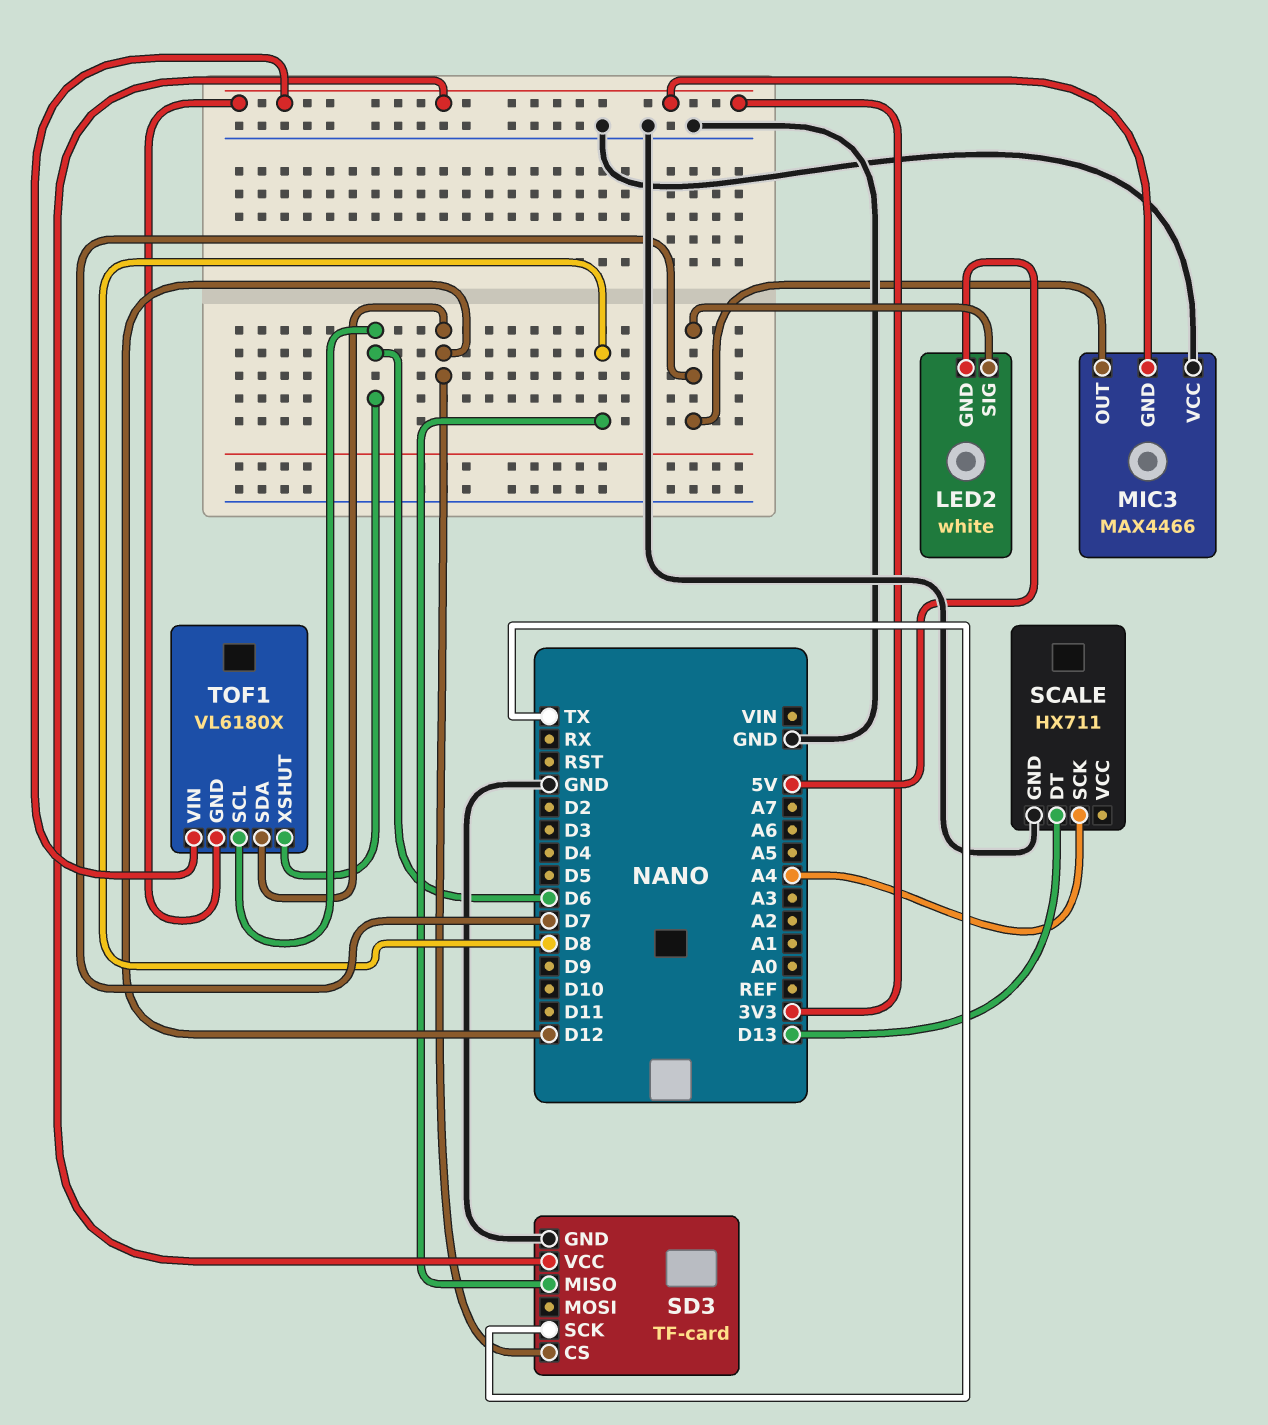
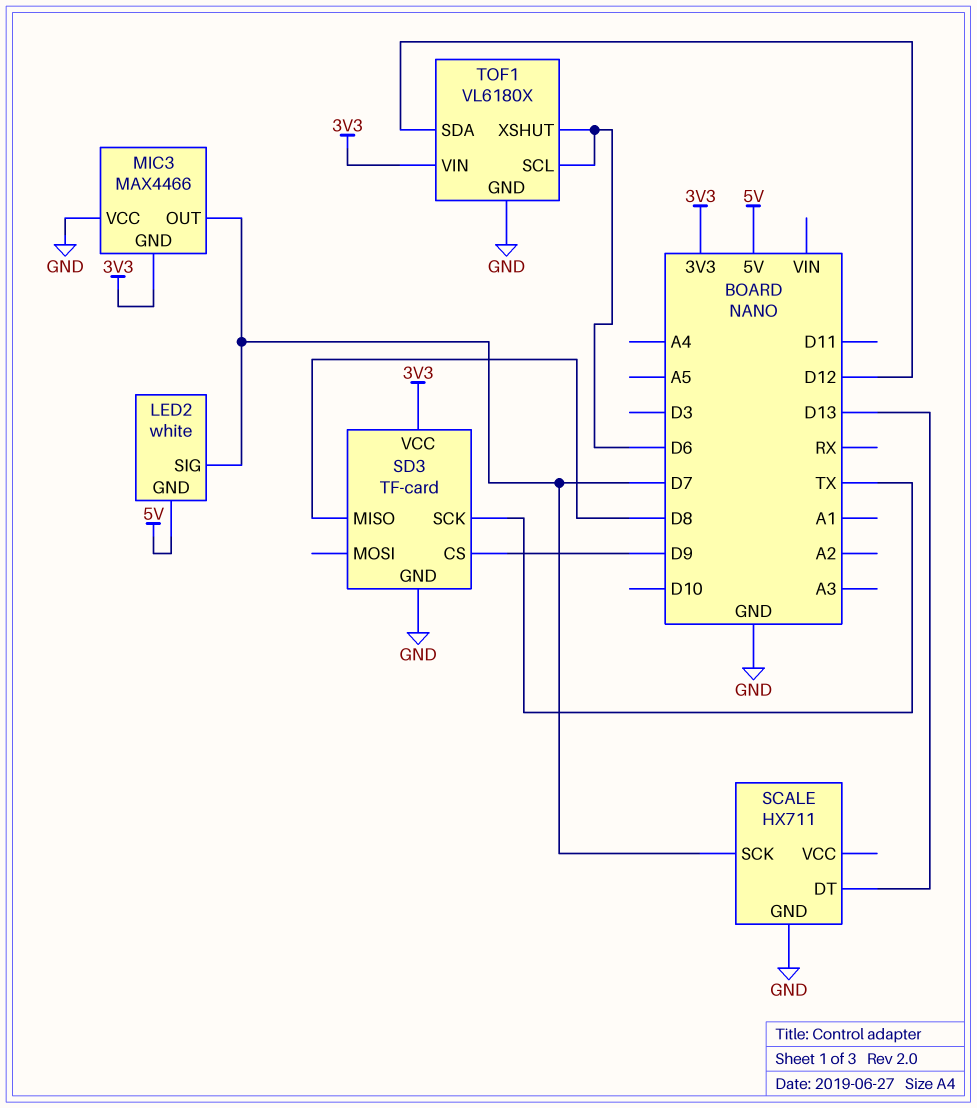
SCALE pin SCK: A4 -> D7
SD3 pin CS: D12 -> D9
TOF1 pin GND: 3V3 -> GND

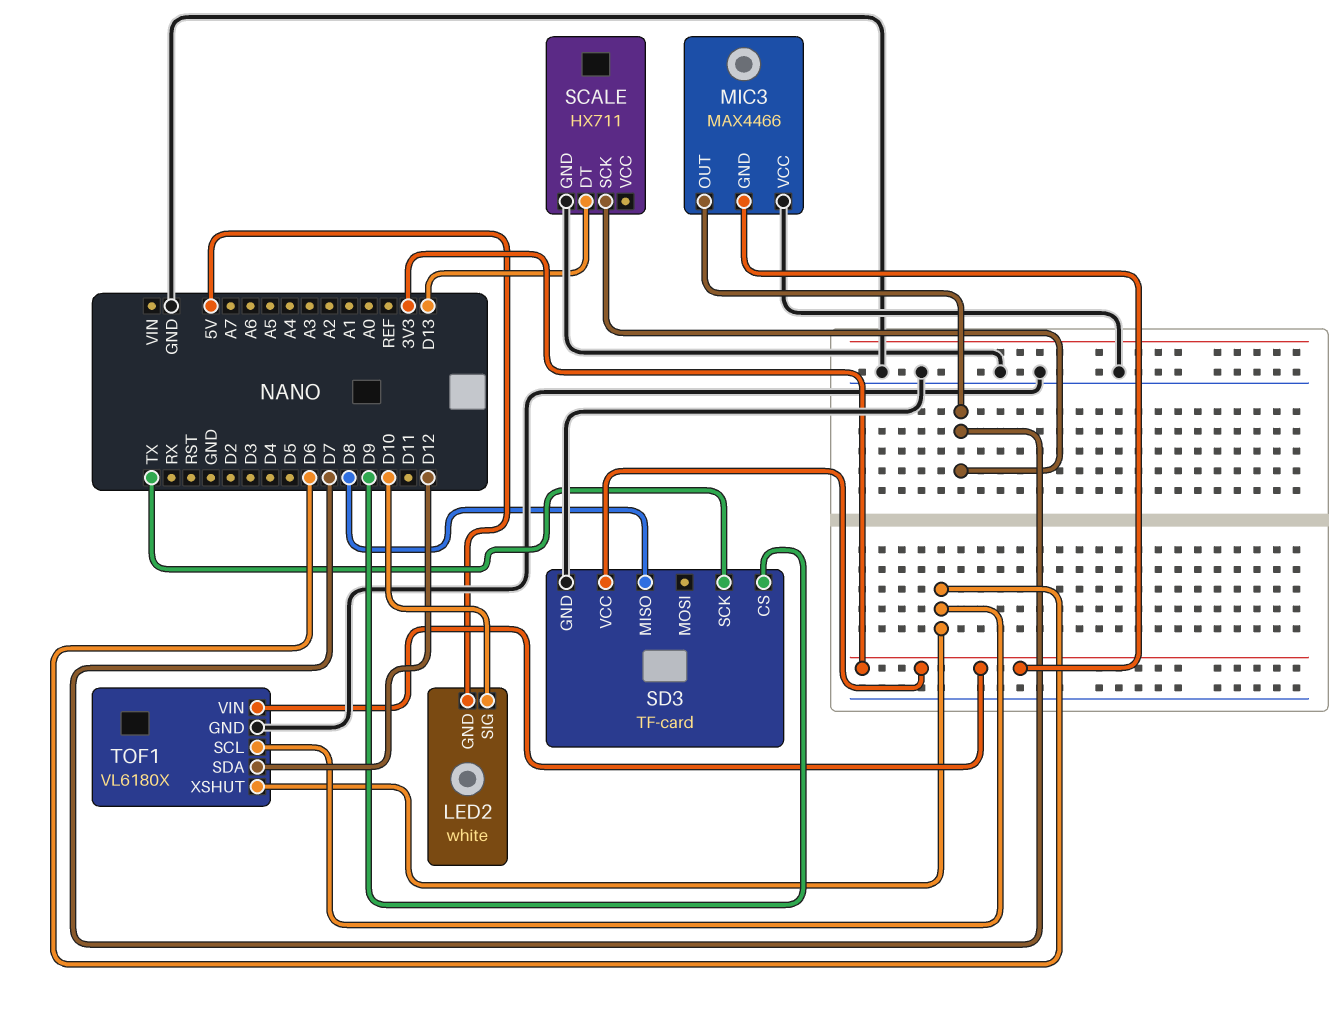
LED2 pin SIG: D7 -> D10

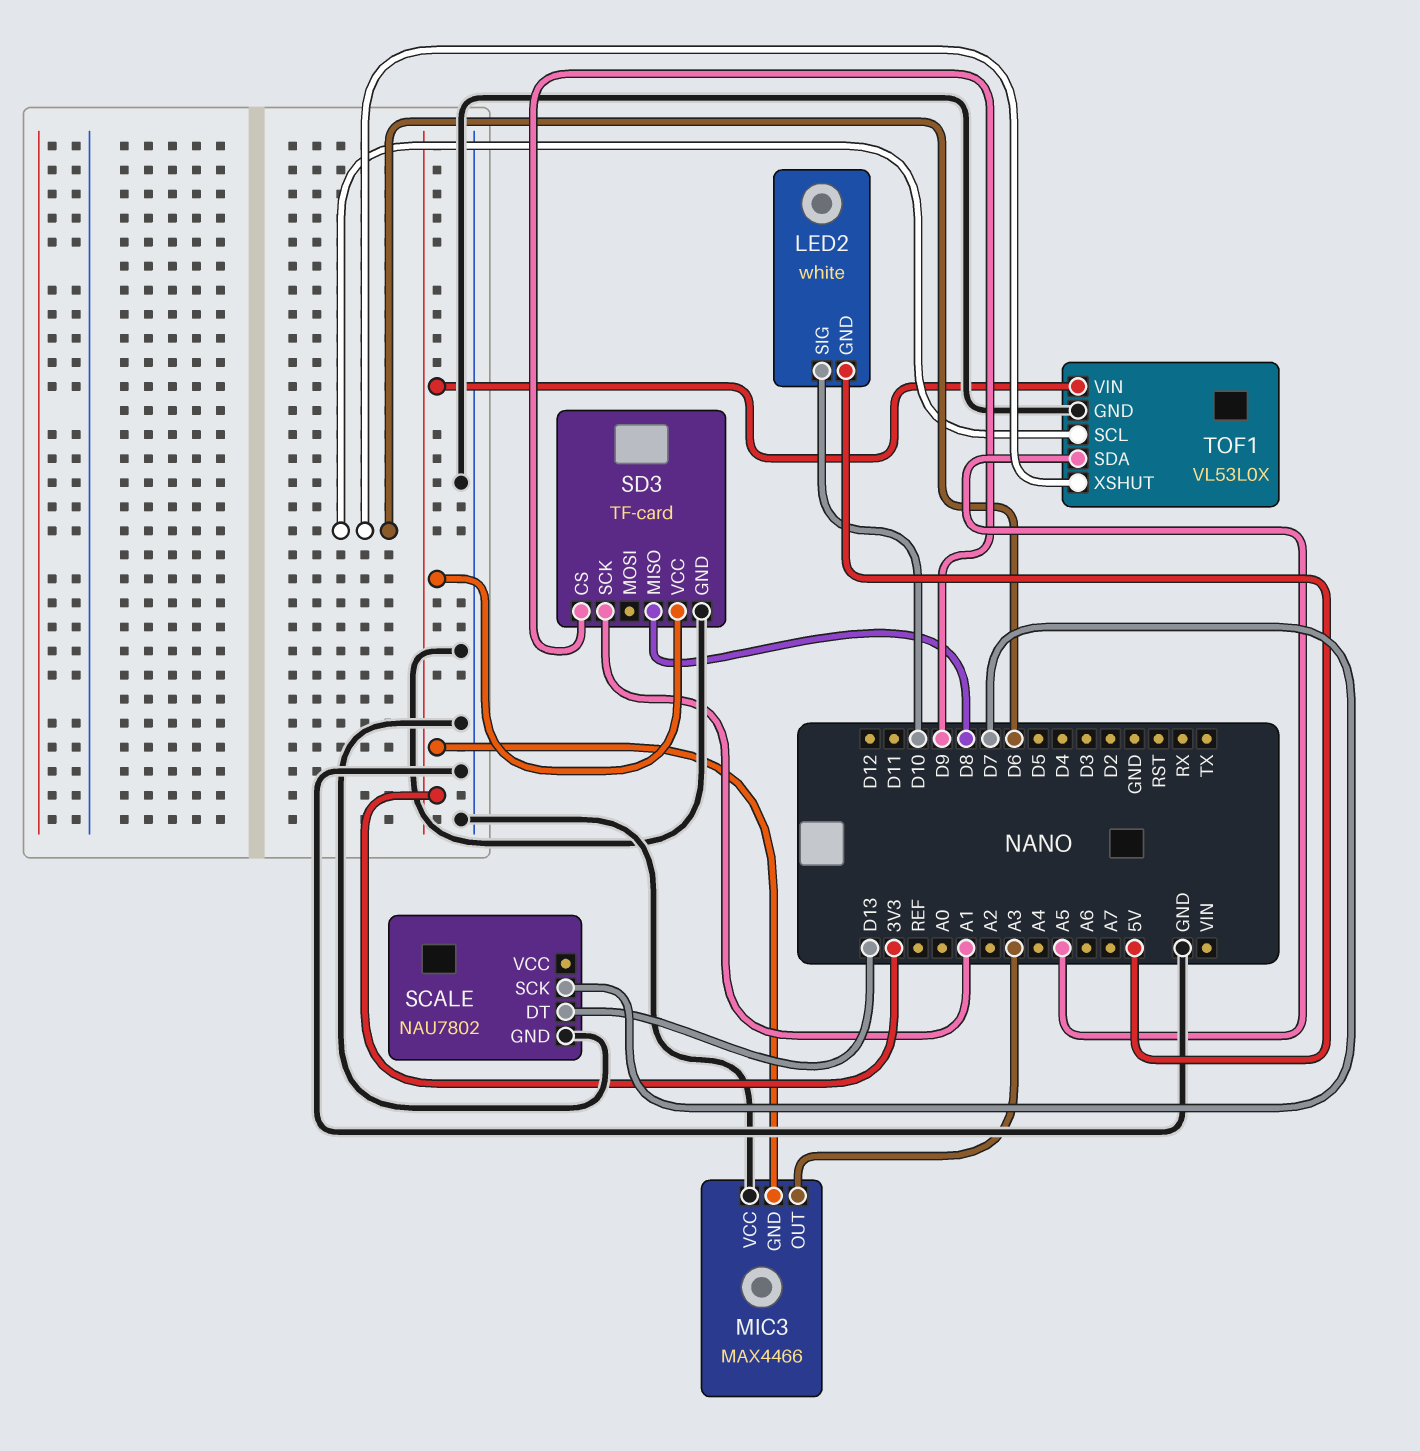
MIC3 pin OUT: D7 -> A3
SCALE: HX711 -> NAU7802
SD3 pin SCK: TX -> A1
TOF1: VL6180X -> VL53L0X
TOF1 pin SDA: D12 -> A5

